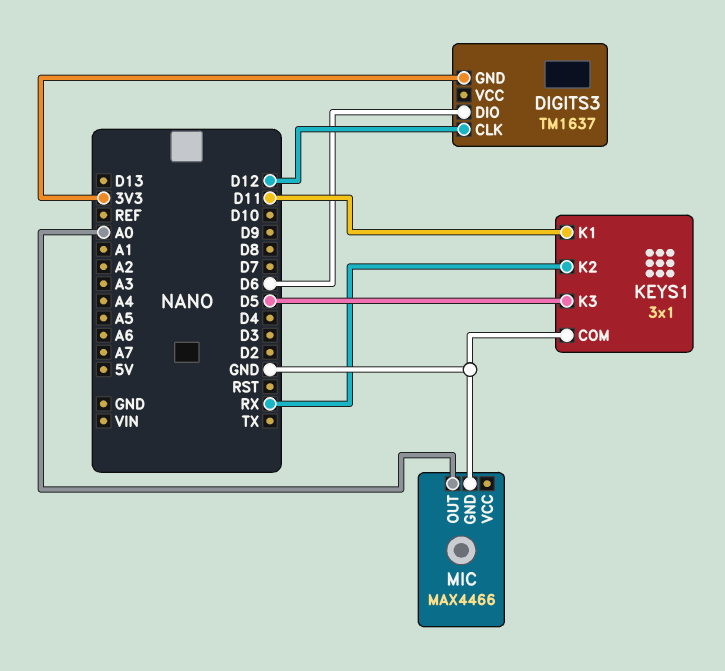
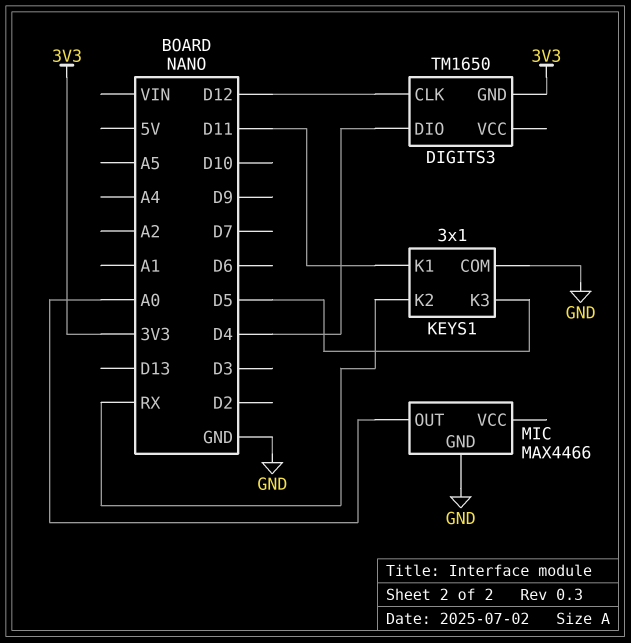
DIGITS3: TM1637 -> TM1650
DIGITS3 pin DIO: D6 -> D4

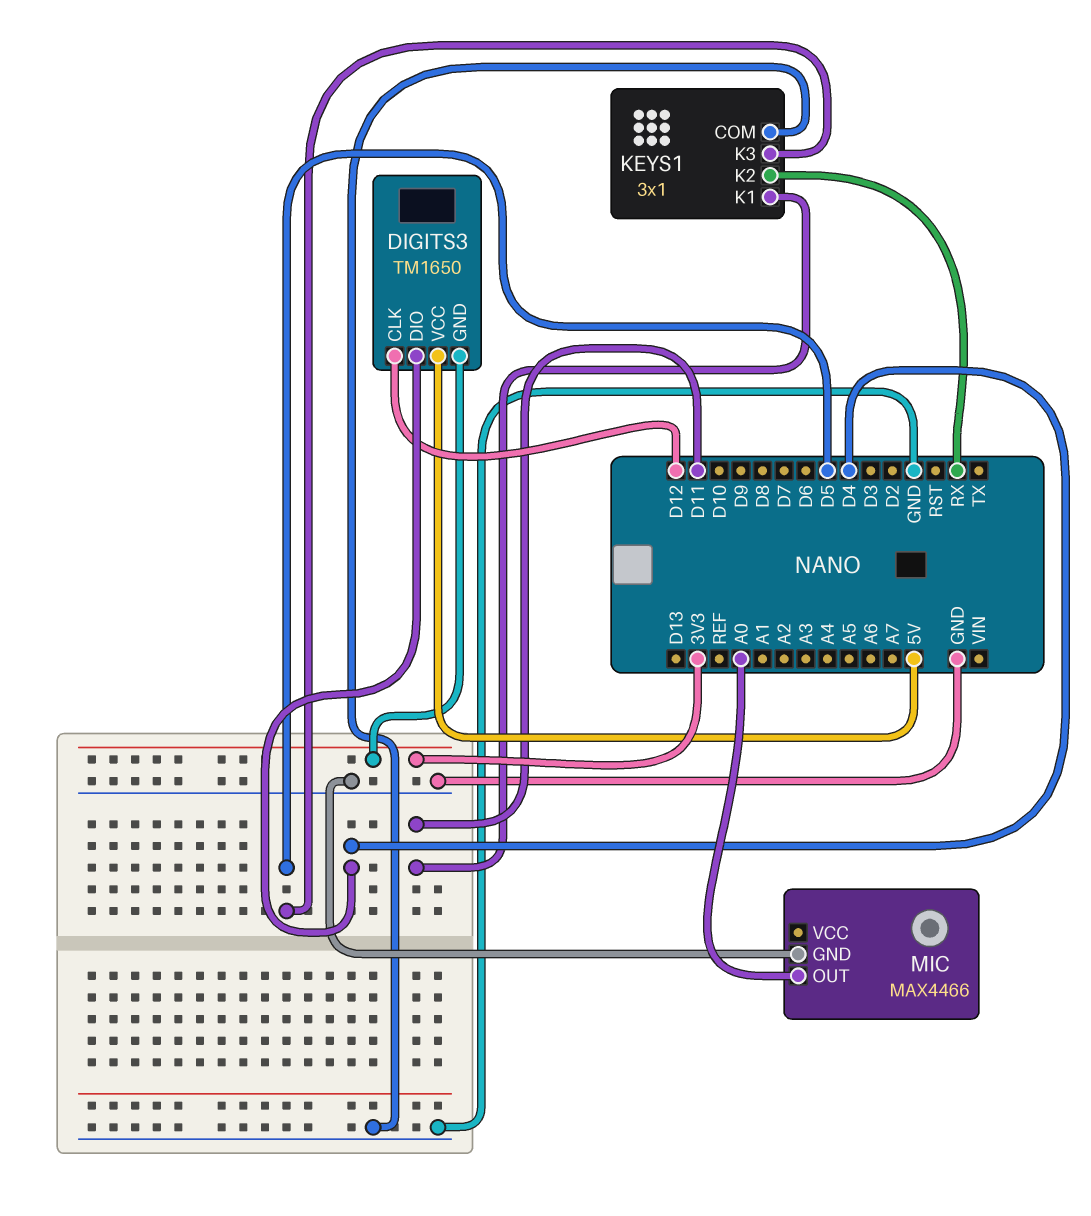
DIGITS3 pin VCC: none -> 5V

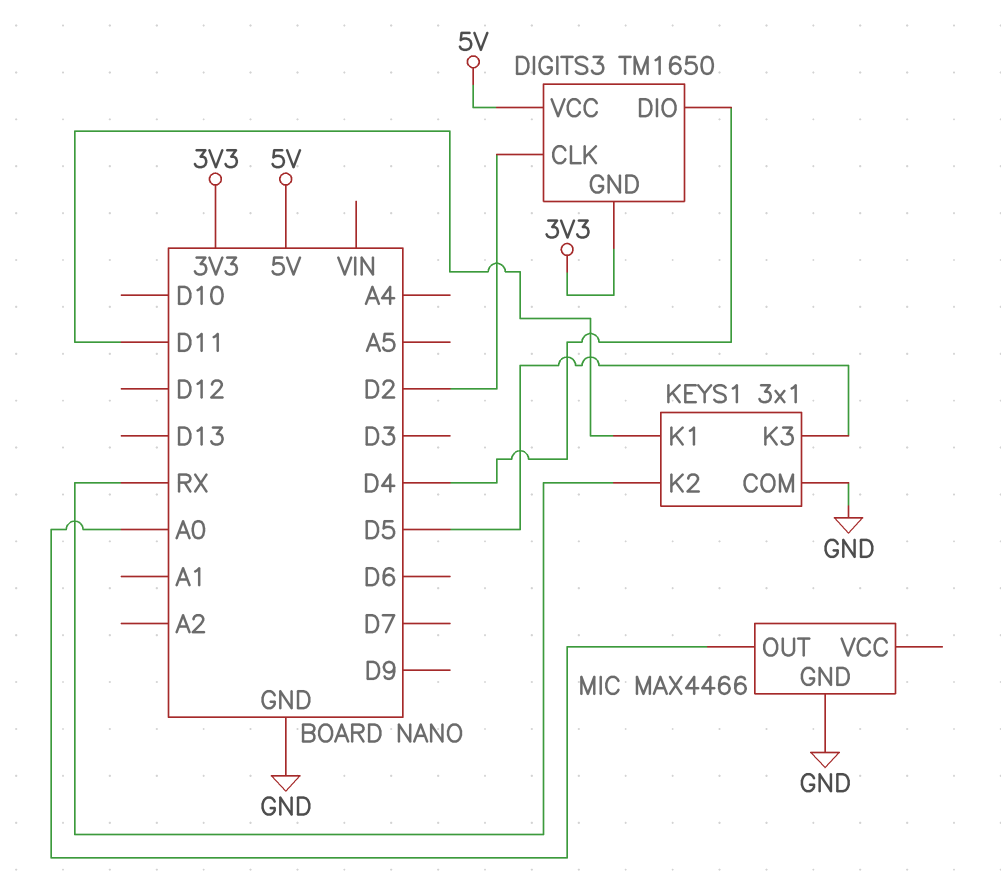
DIGITS3 pin CLK: D12 -> D2

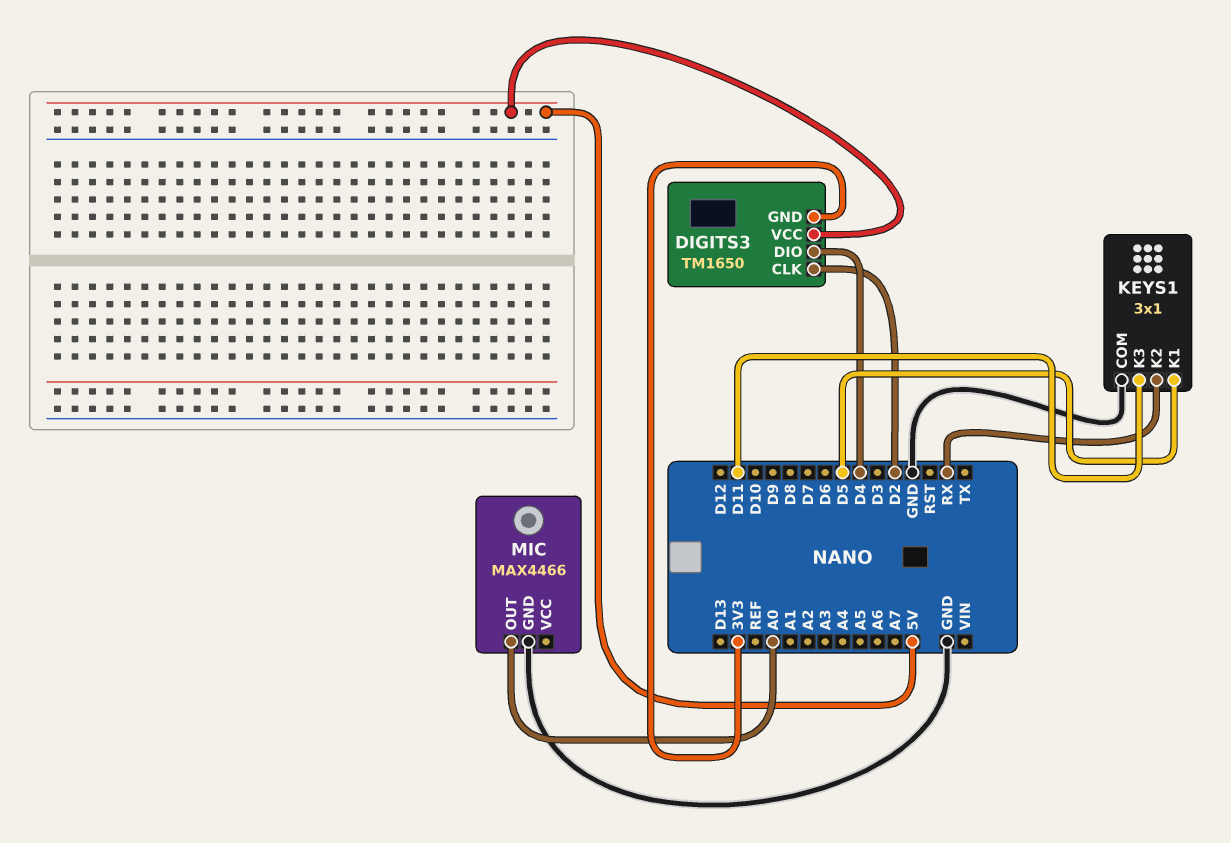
KEYS1 pin K1: D11 -> D5
KEYS1 pin K3: D5 -> D11

